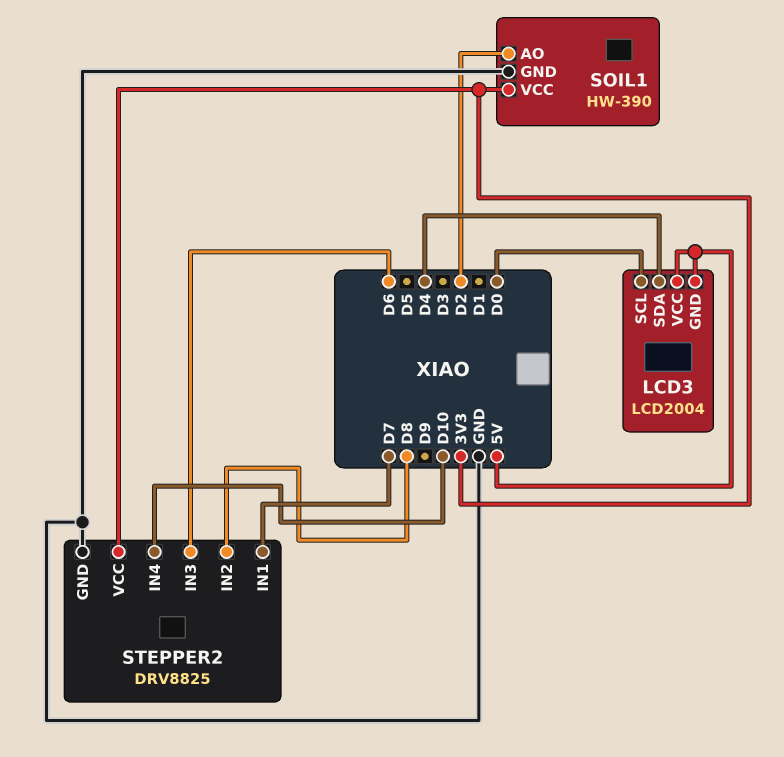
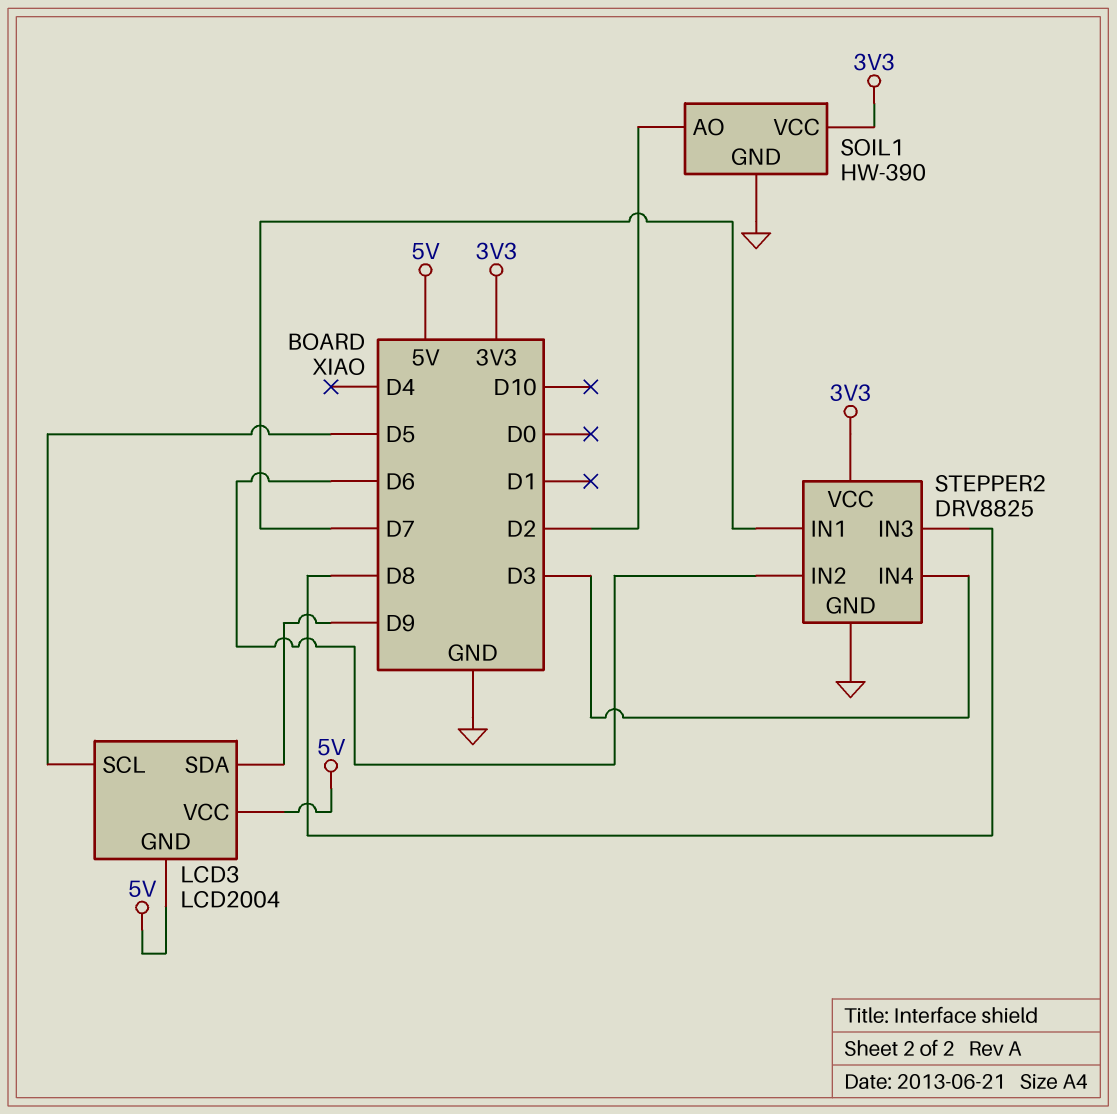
LCD3 pin SCL: D0 -> D5
LCD3 pin SDA: D4 -> D9
STEPPER2 pin IN2: D8 -> D6
STEPPER2 pin IN3: D6 -> D8
STEPPER2 pin IN4: D10 -> D3

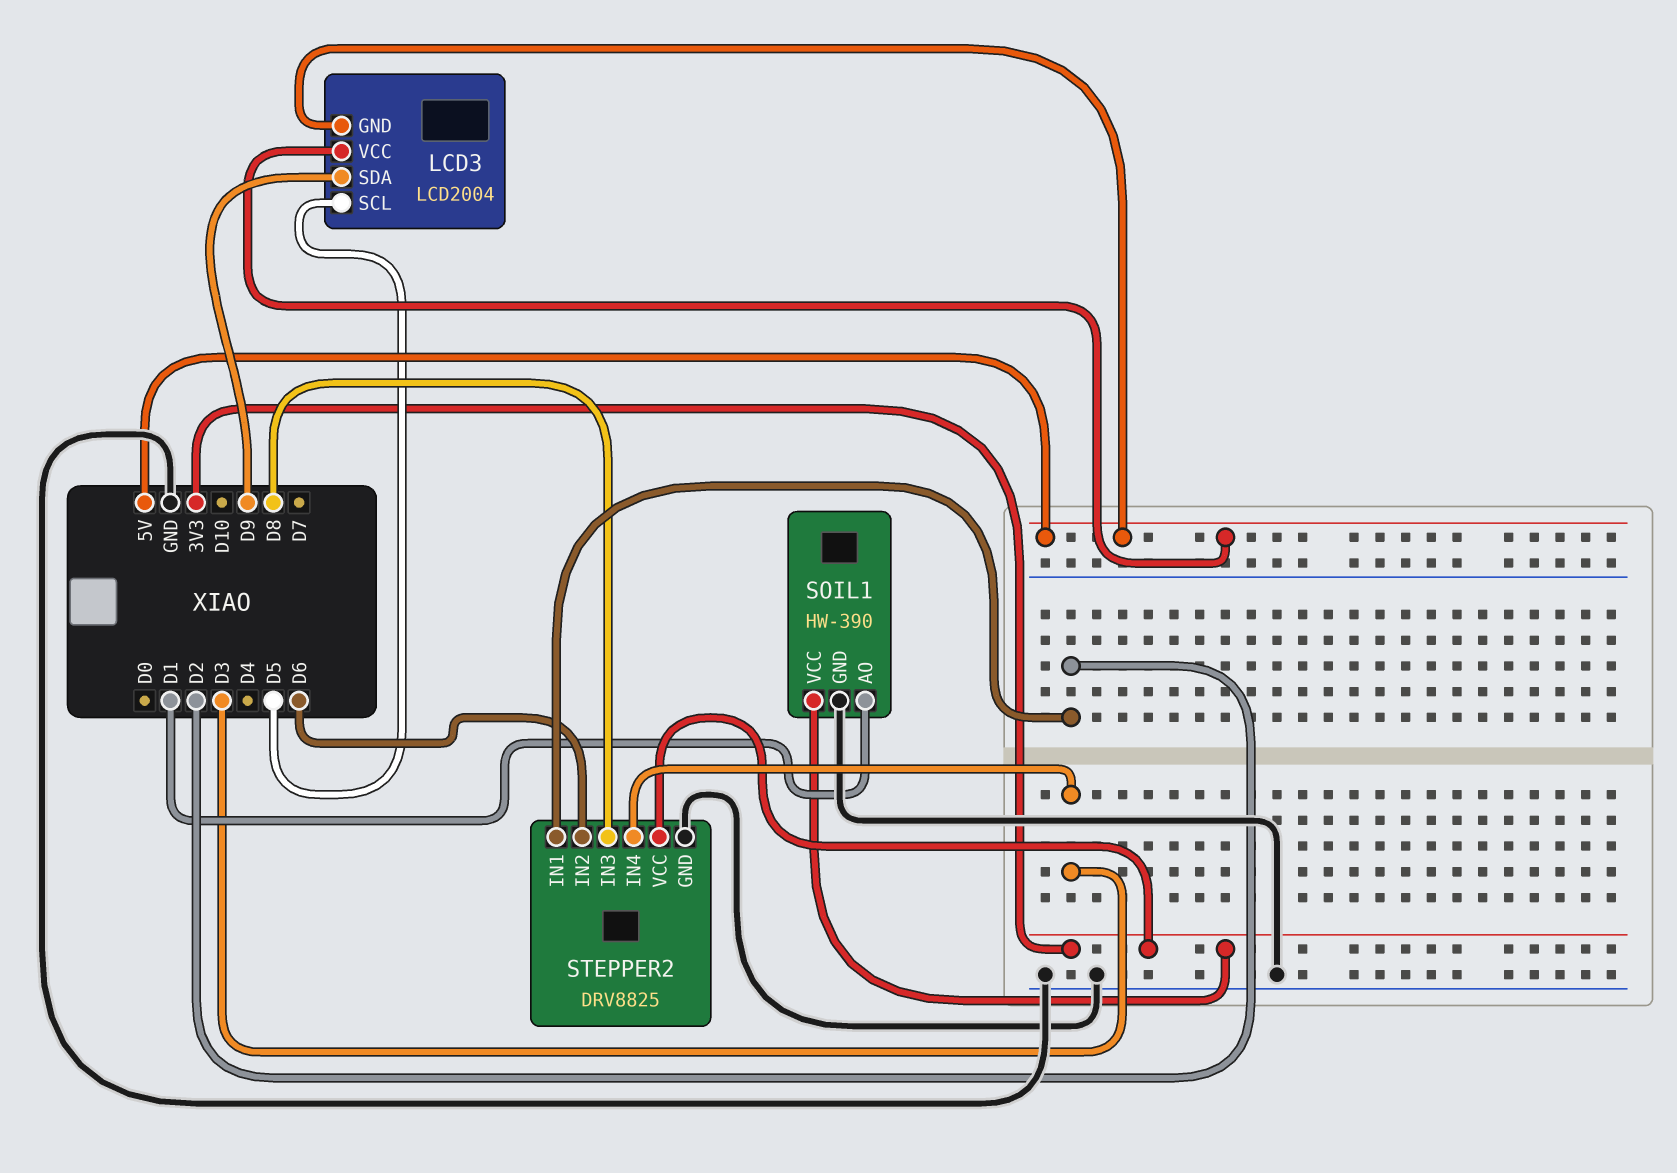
SOIL1 pin AO: D2 -> D1
STEPPER2 pin IN1: D7 -> D2

